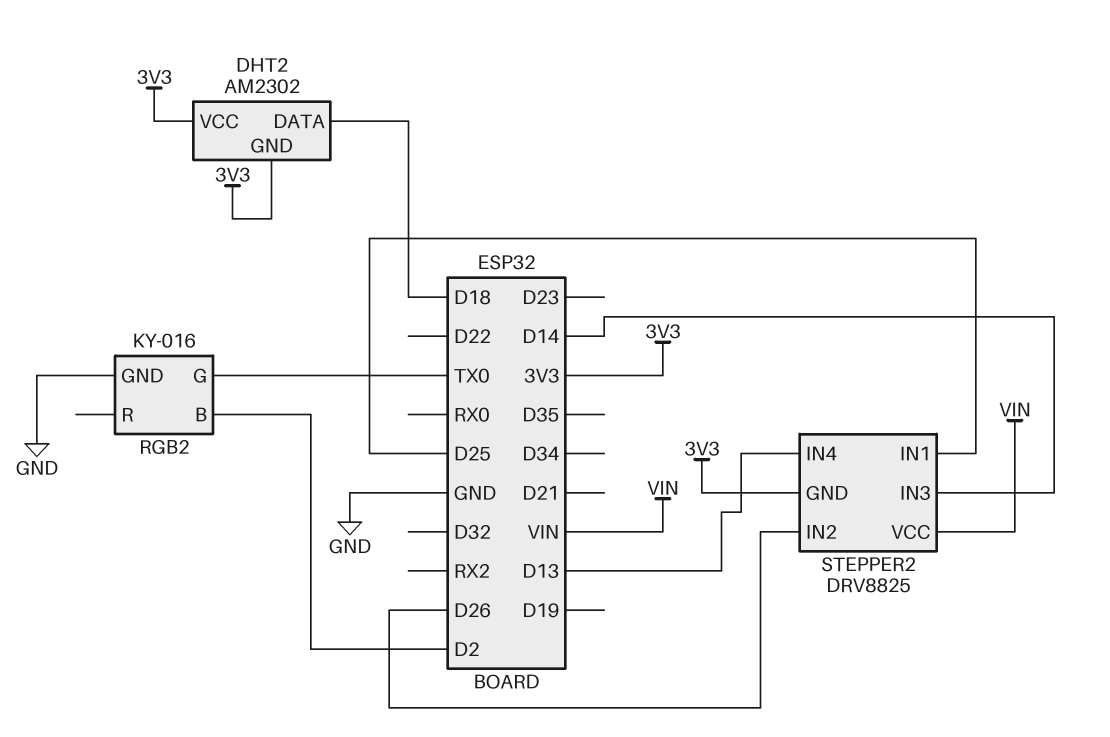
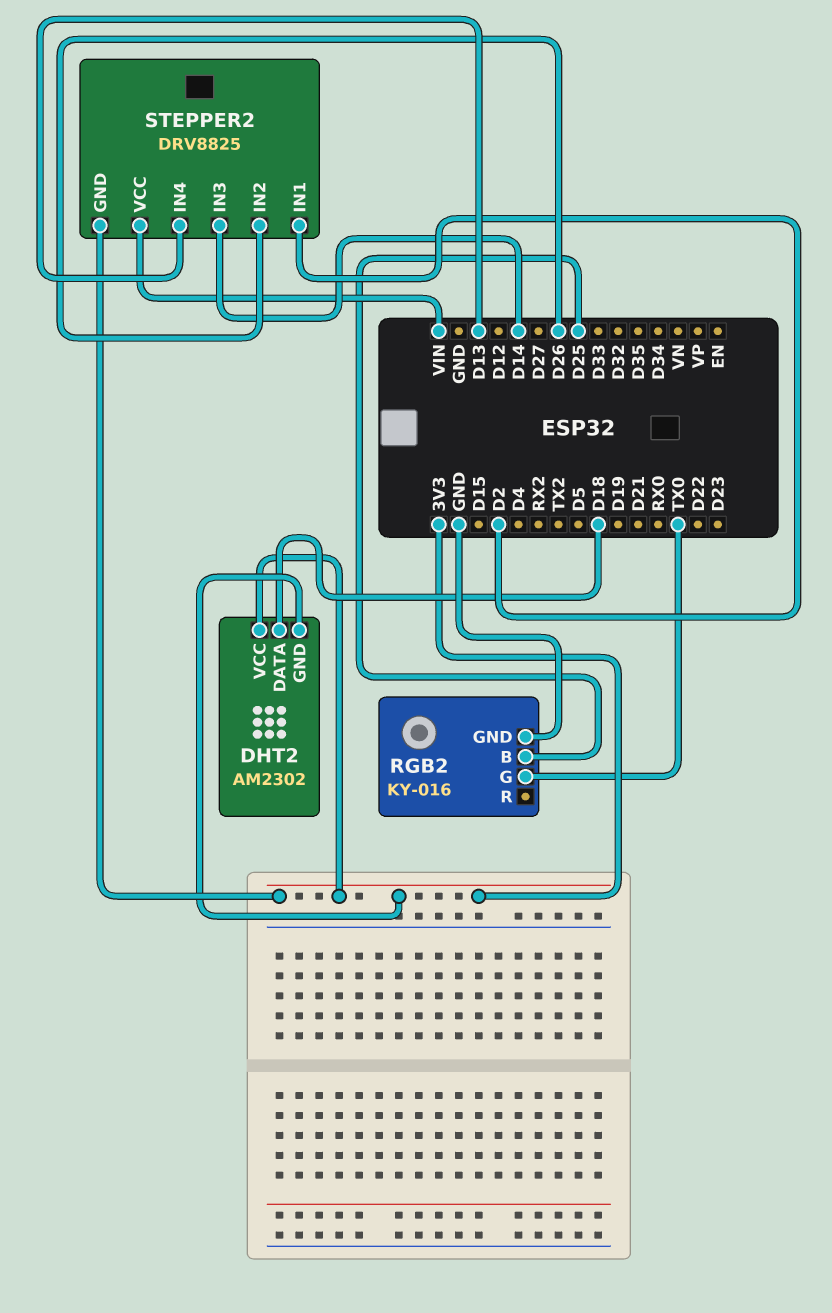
RGB2 pin B: D2 -> D25
STEPPER2 pin IN1: D25 -> D2

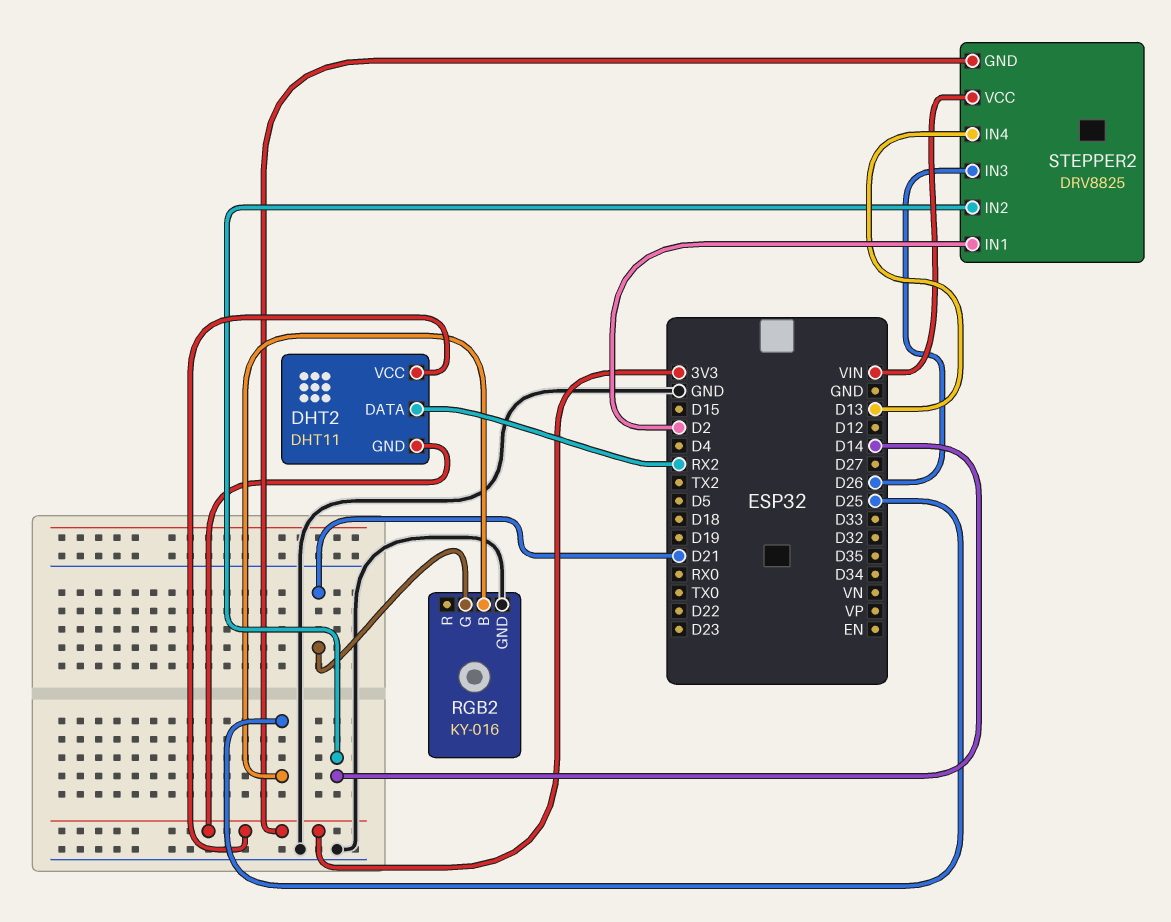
DHT2: AM2302 -> DHT11
DHT2 pin DATA: D18 -> RX2
RGB2 pin G: TX0 -> D21
STEPPER2 pin IN2: D26 -> D14
STEPPER2 pin IN3: D14 -> D26

